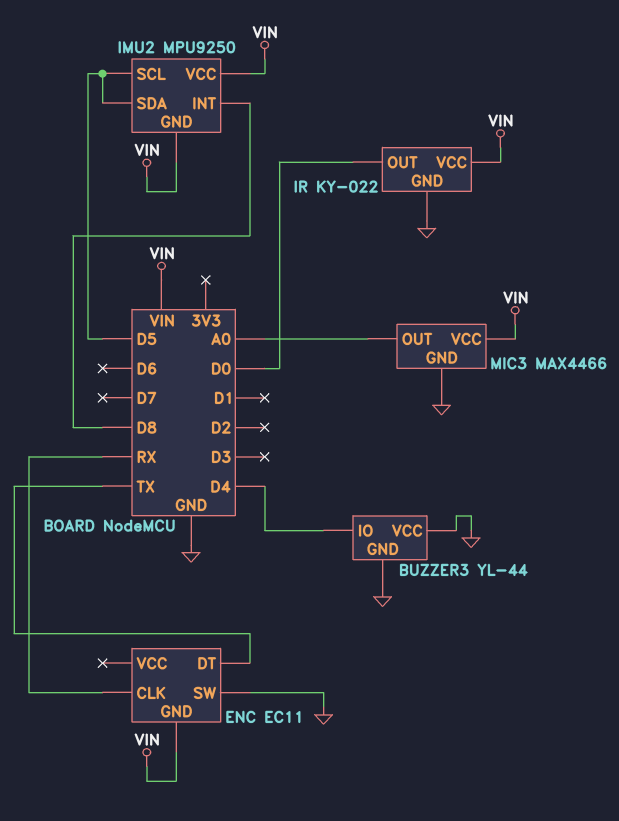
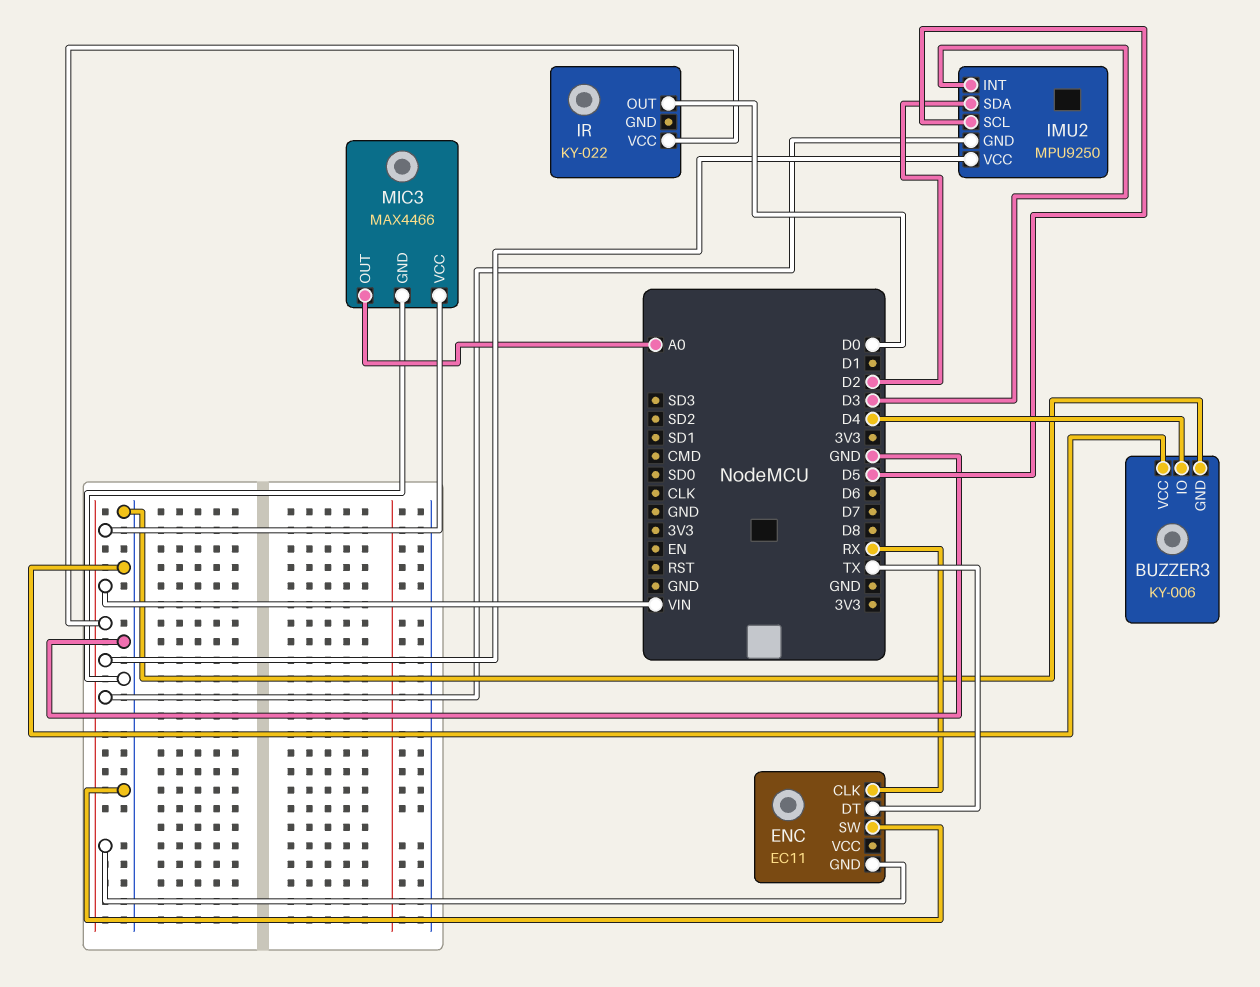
BUZZER3: YL-44 -> KY-006
IMU2 pin INT: D8 -> D3
IMU2 pin SDA: D5 -> D2
IR pin GND: GND -> none

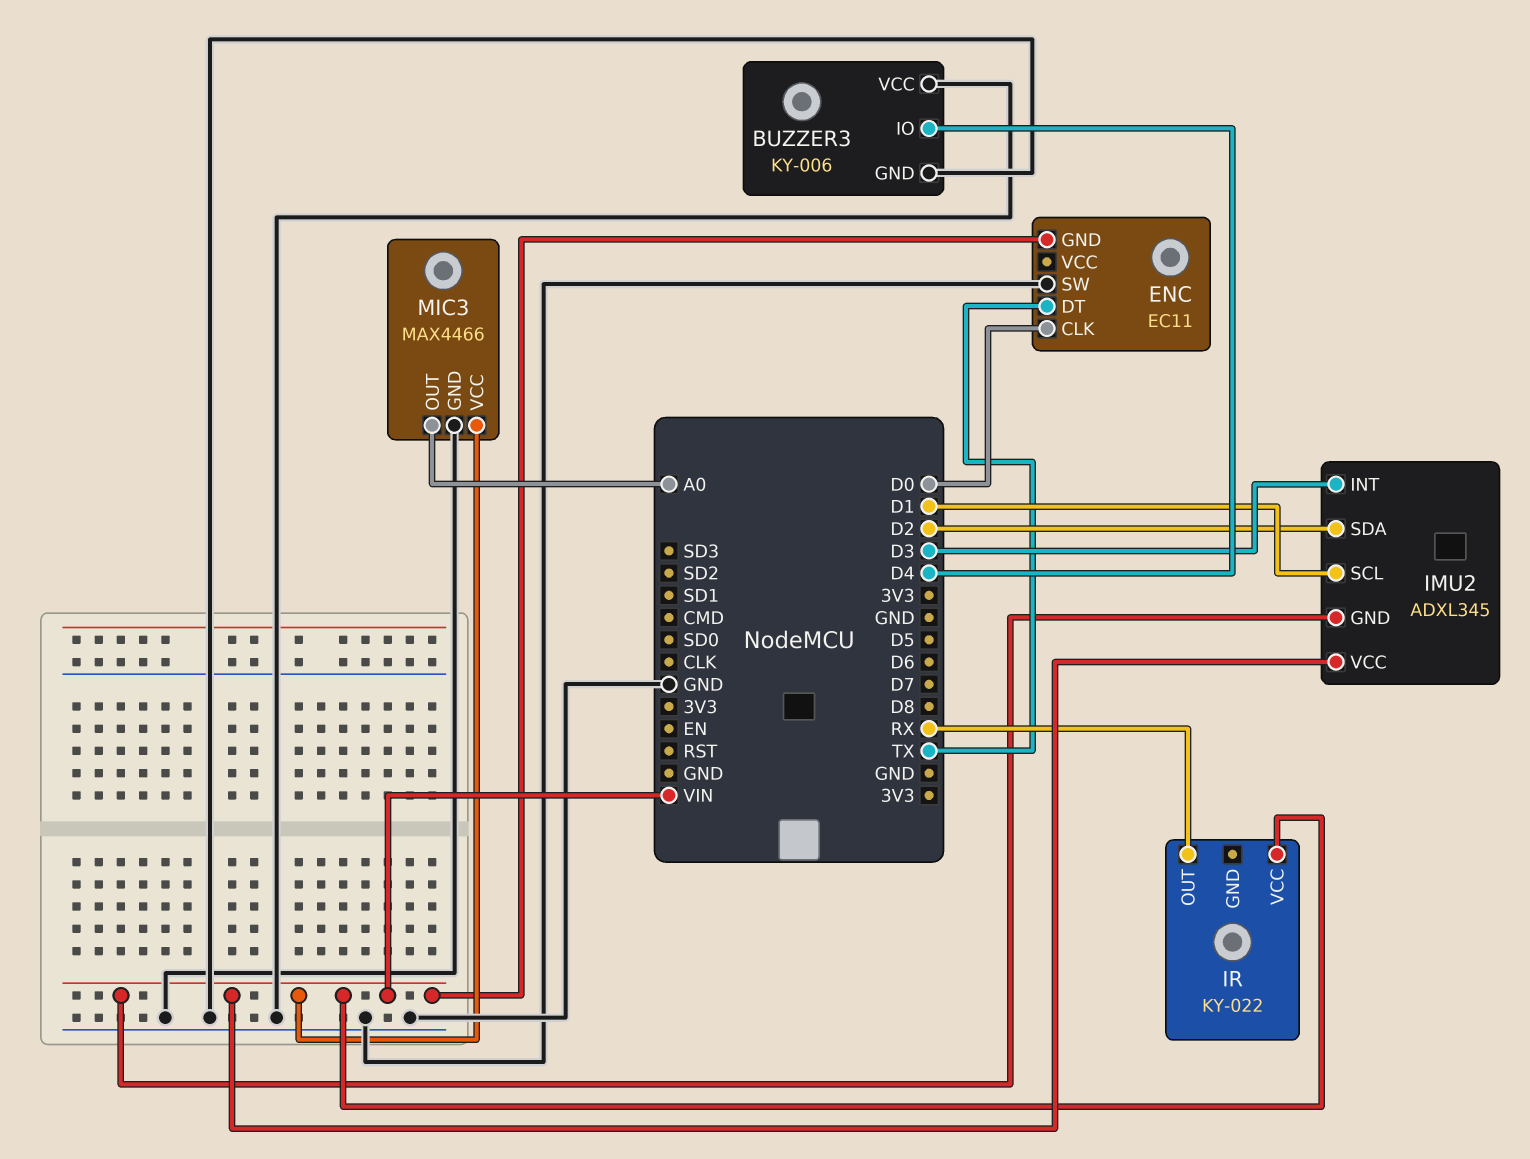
ENC pin CLK: RX -> D0
IMU2: MPU9250 -> ADXL345
IMU2 pin SCL: D5 -> D1
IR pin OUT: D0 -> RX

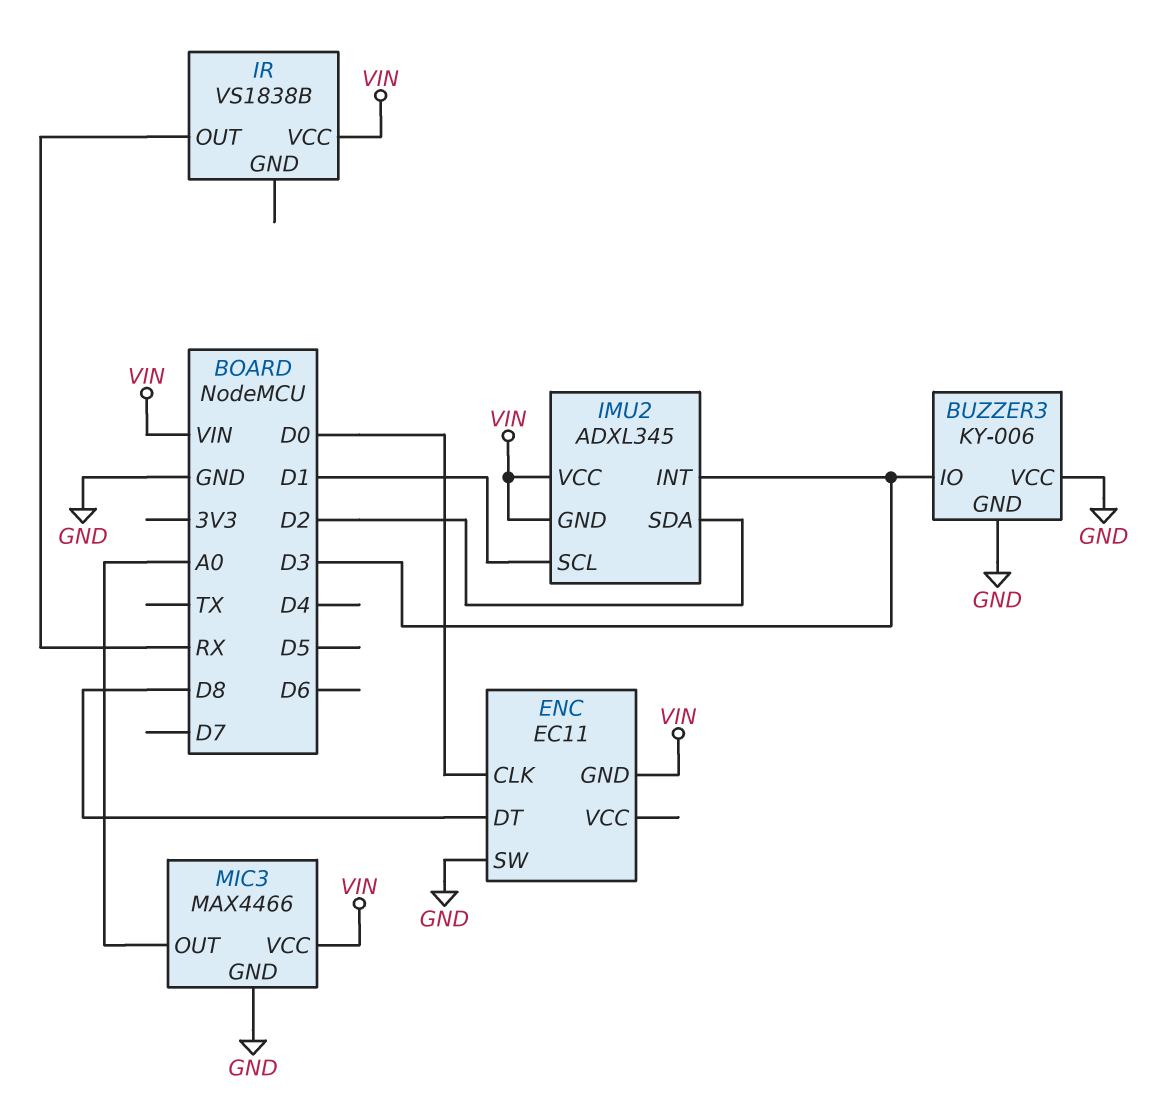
BUZZER3 pin IO: D4 -> D3
ENC pin DT: TX -> D8
IR: KY-022 -> VS1838B

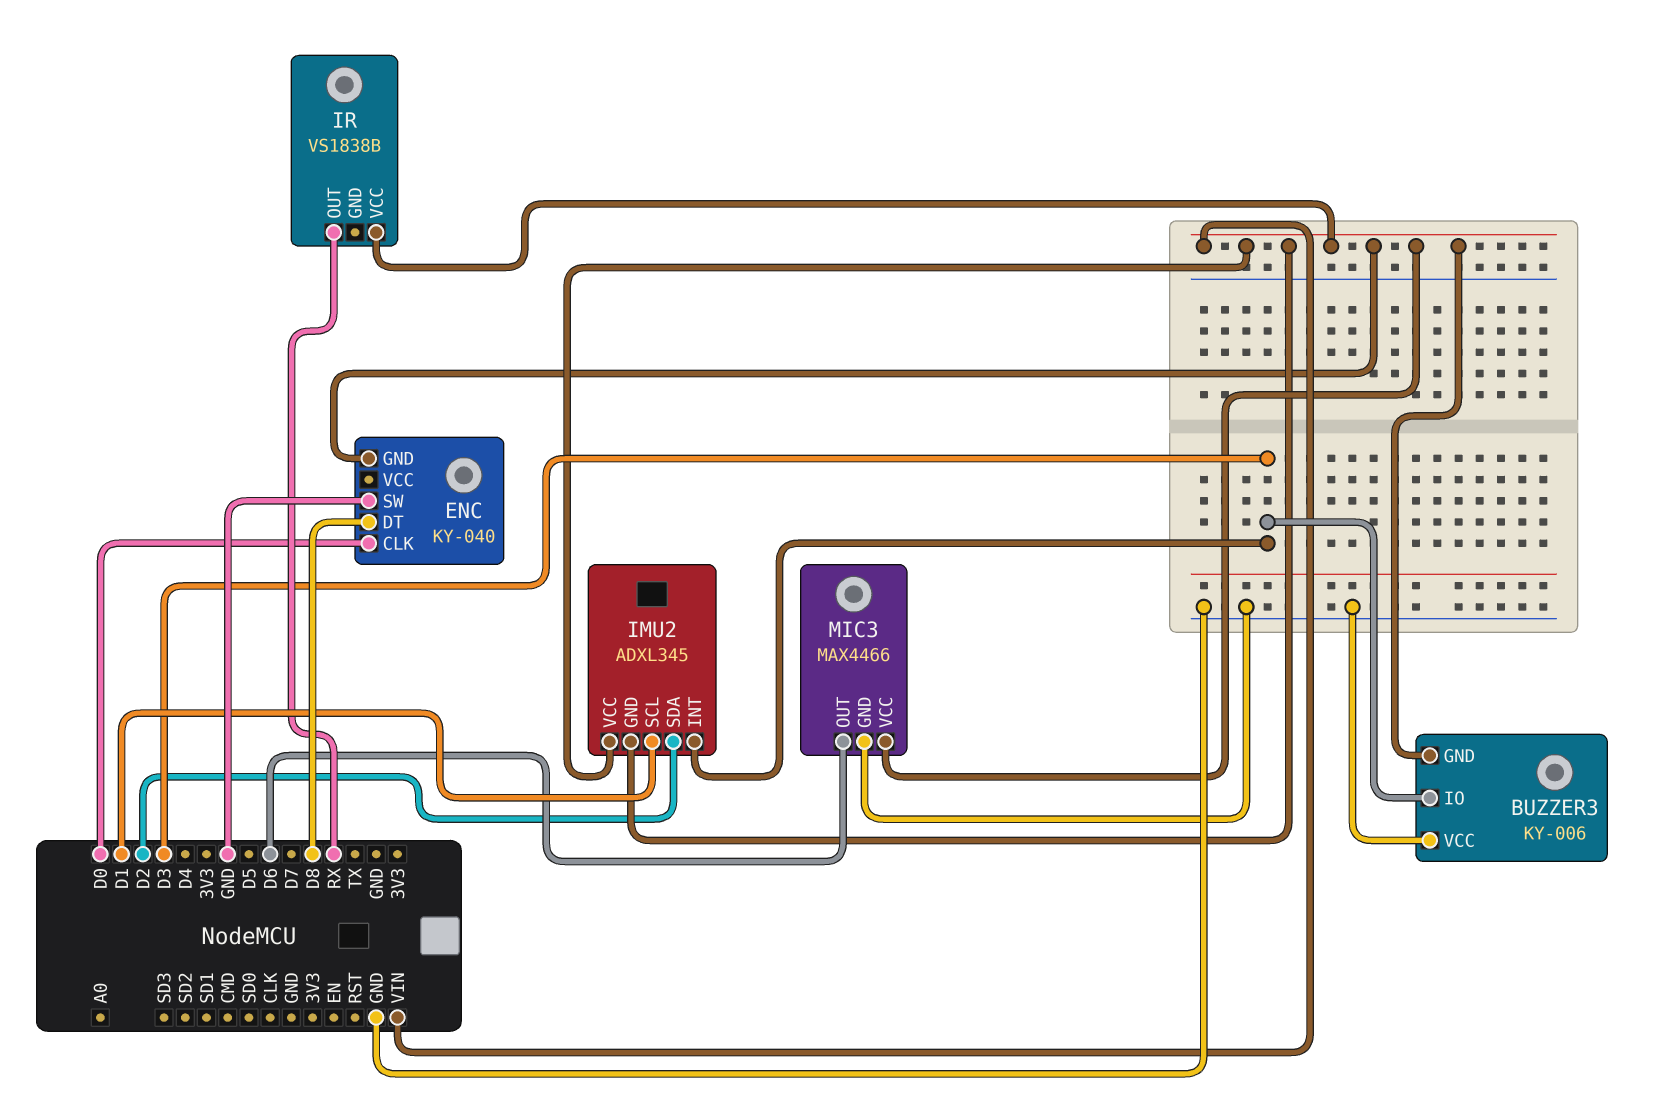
BUZZER3 pin GND: GND -> VIN
ENC: EC11 -> KY-040
MIC3 pin OUT: A0 -> D6

